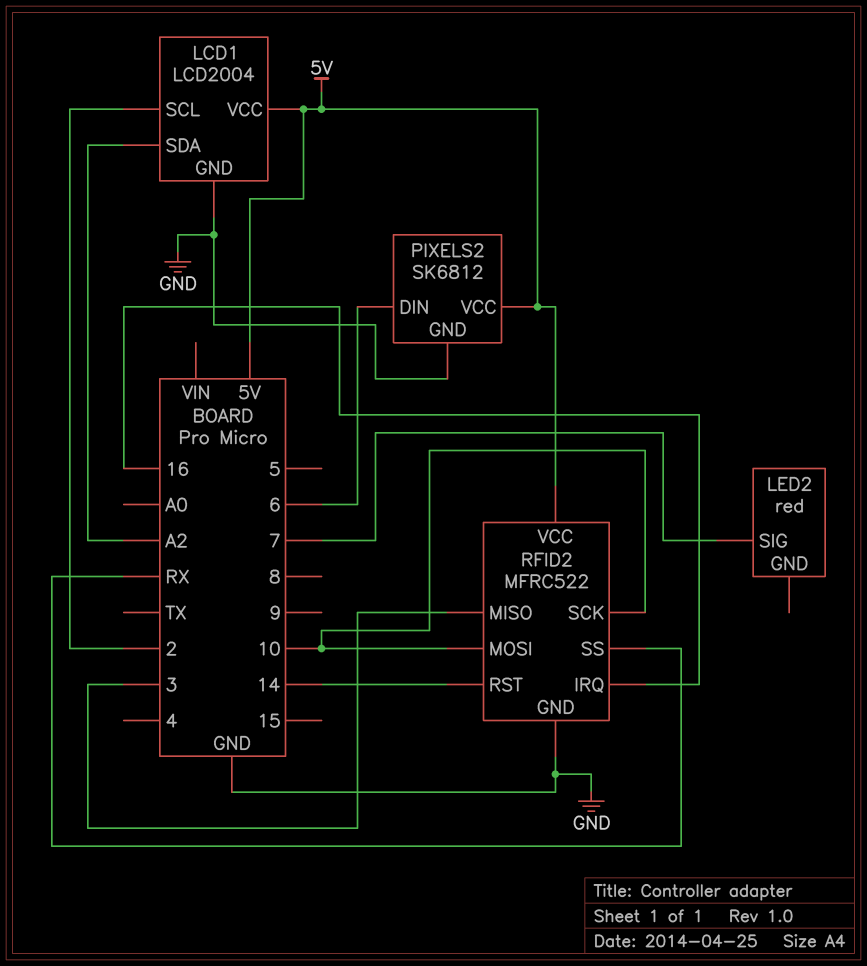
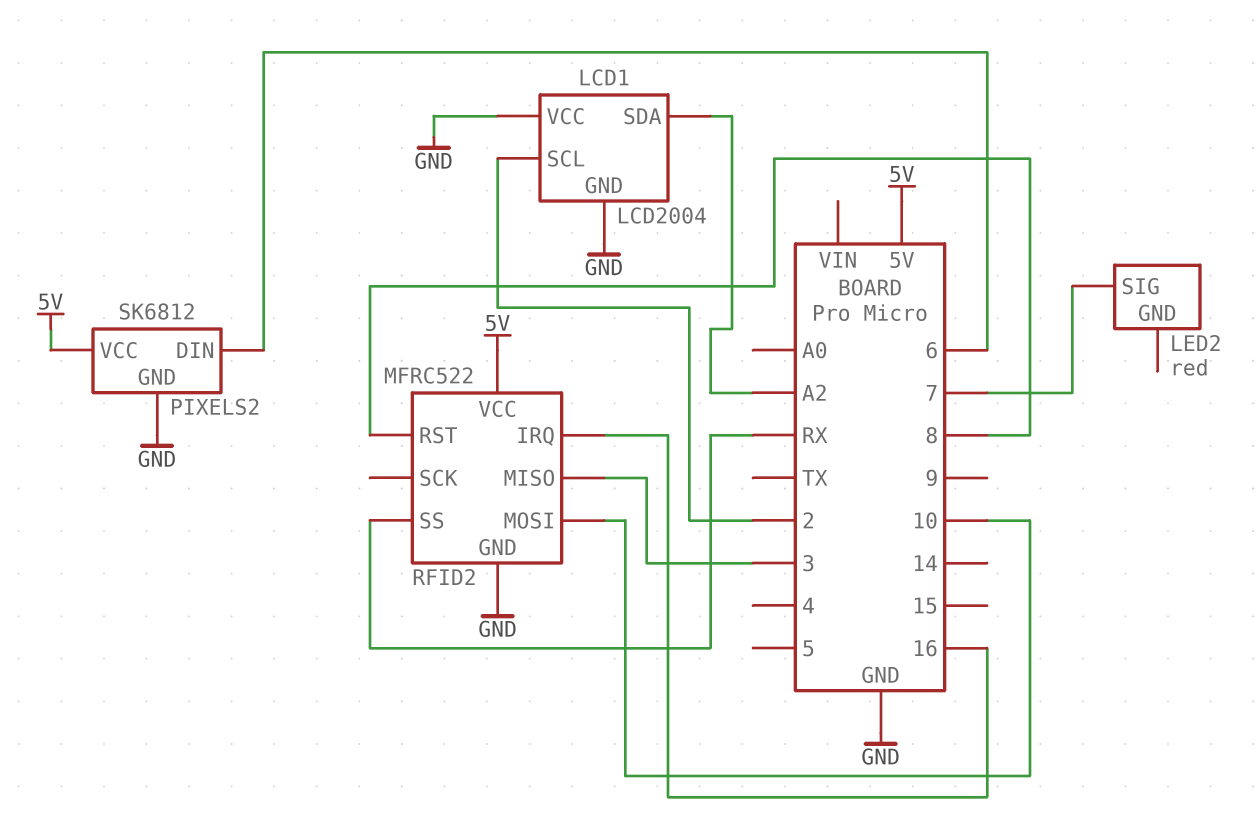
LCD1 pin VCC: 5V -> GND
RFID2 pin RST: 14 -> 8
RFID2 pin SCK: 10 -> none

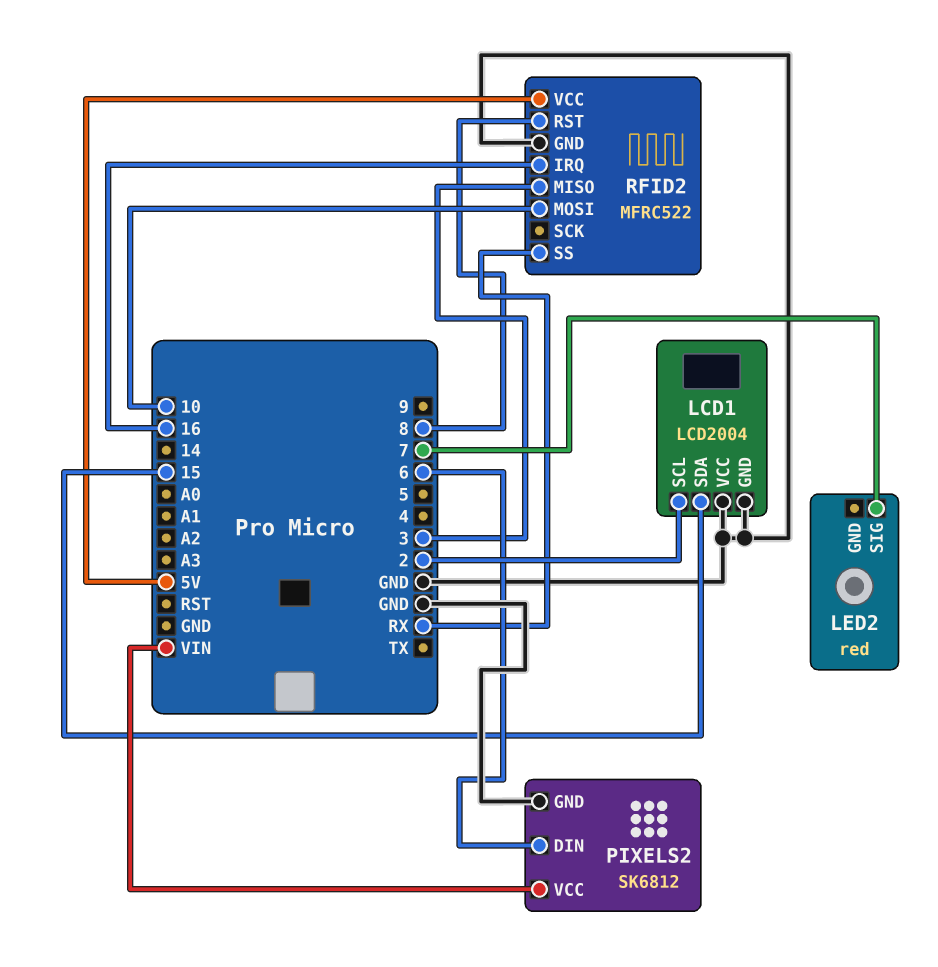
LCD1 pin SDA: A2 -> 15
PIXELS2 pin VCC: 5V -> VIN

